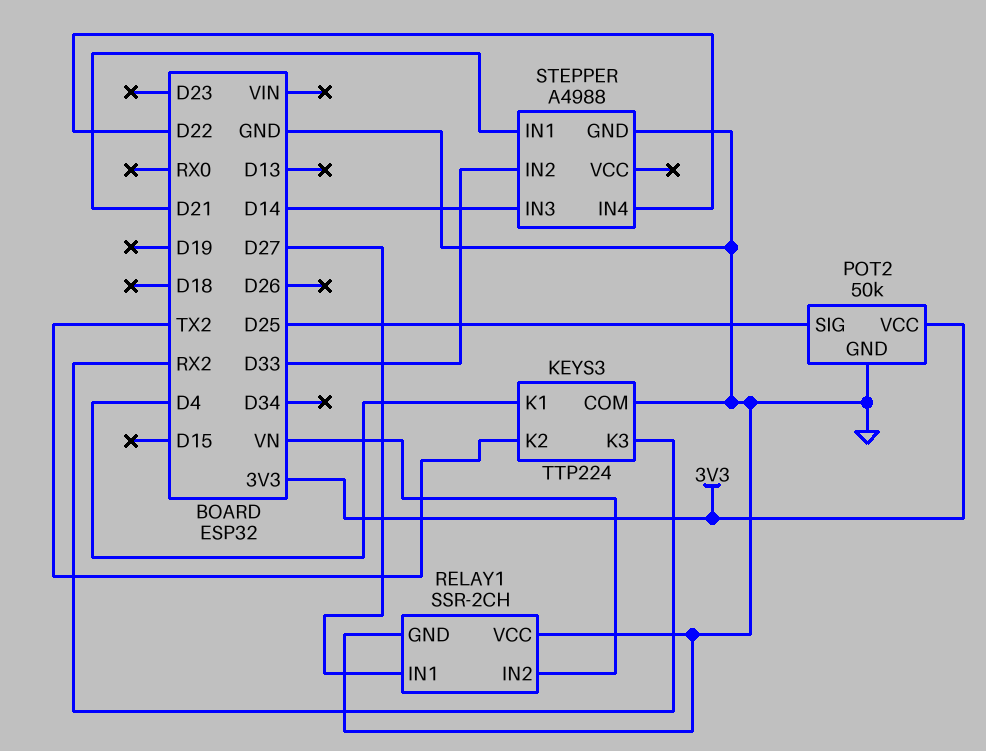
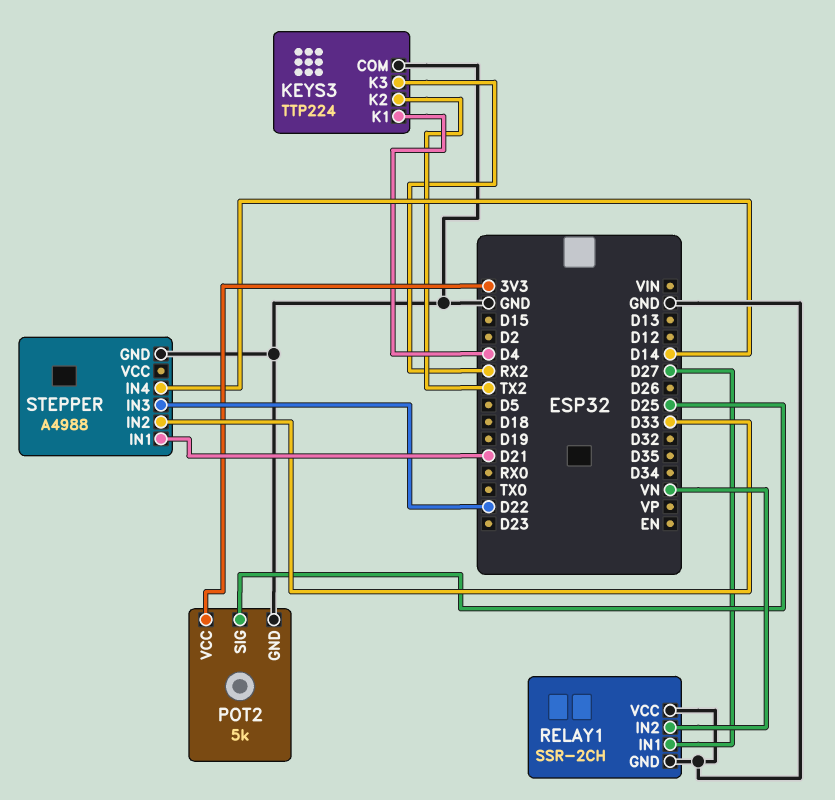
POT2: 50k -> 5k
STEPPER pin IN3: D14 -> D22
STEPPER pin IN4: D22 -> D14

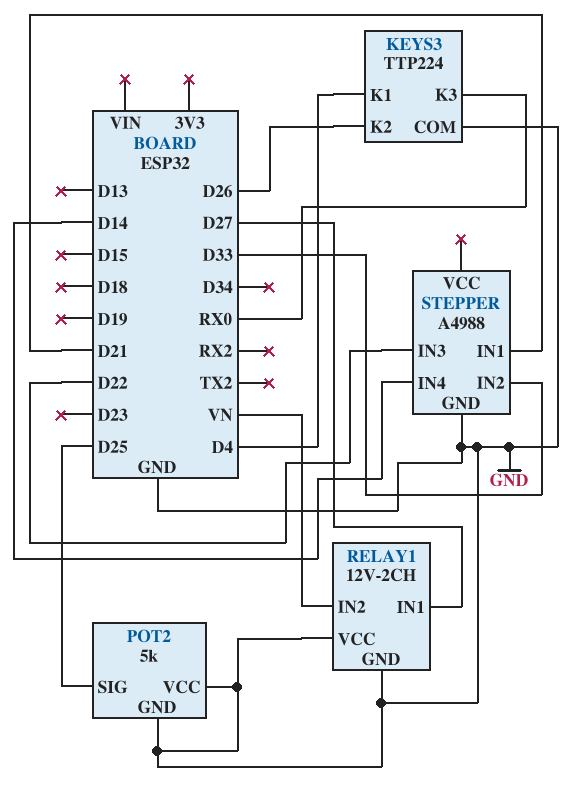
KEYS3 pin K2: TX2 -> D26
KEYS3 pin K3: RX2 -> RX0
POT2 pin VCC: 3V3 -> GND
RELAY1: SSR-2CH -> 12V-2CH

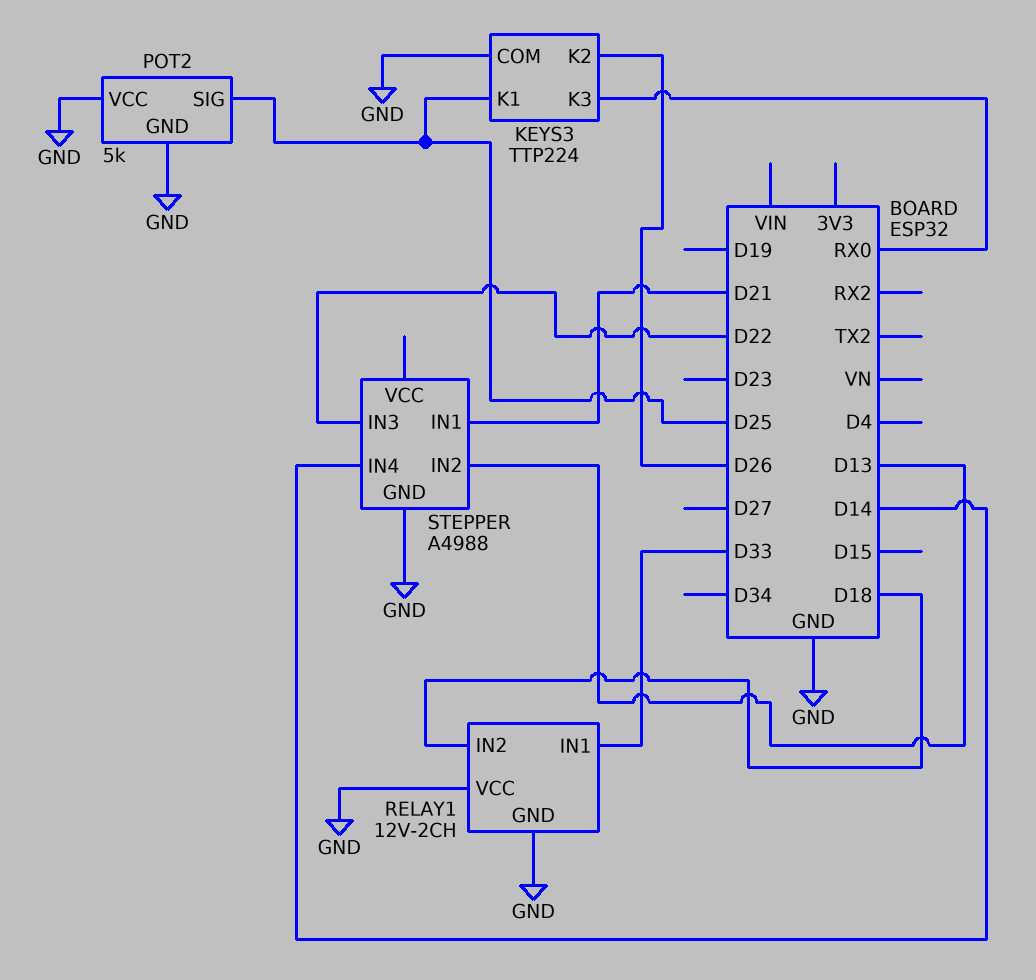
KEYS3 pin K1: D4 -> D25
RELAY1 pin IN1: D27 -> D33
RELAY1 pin IN2: VN -> D18
STEPPER pin IN2: D33 -> D13

